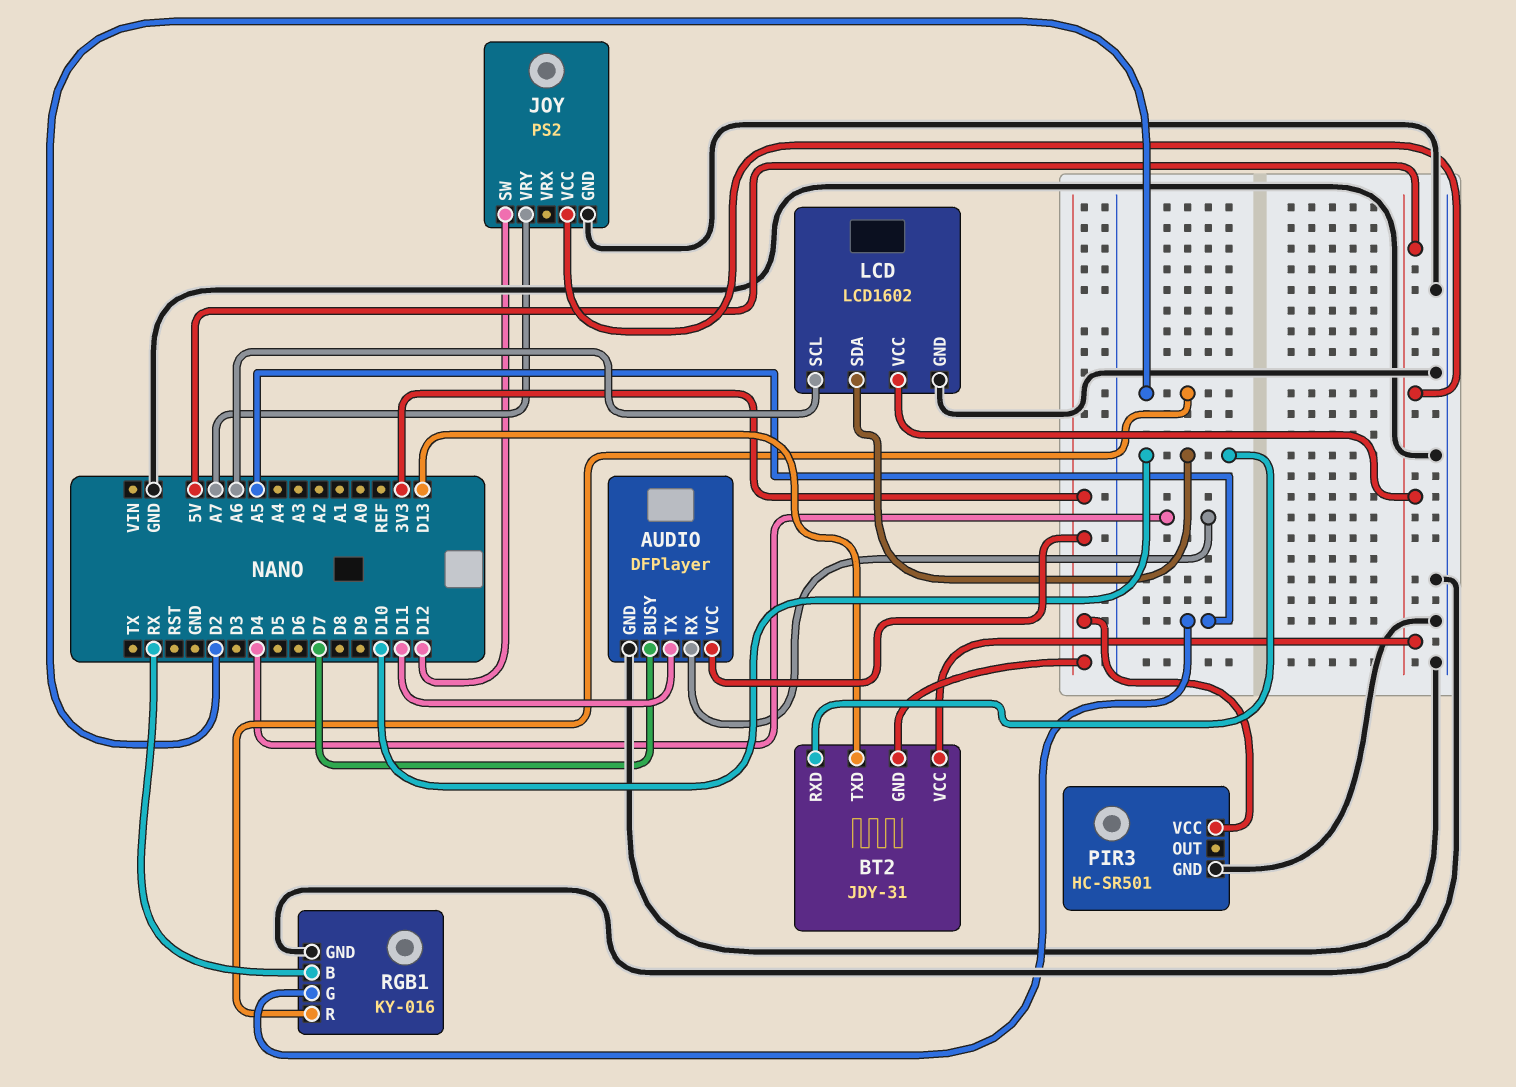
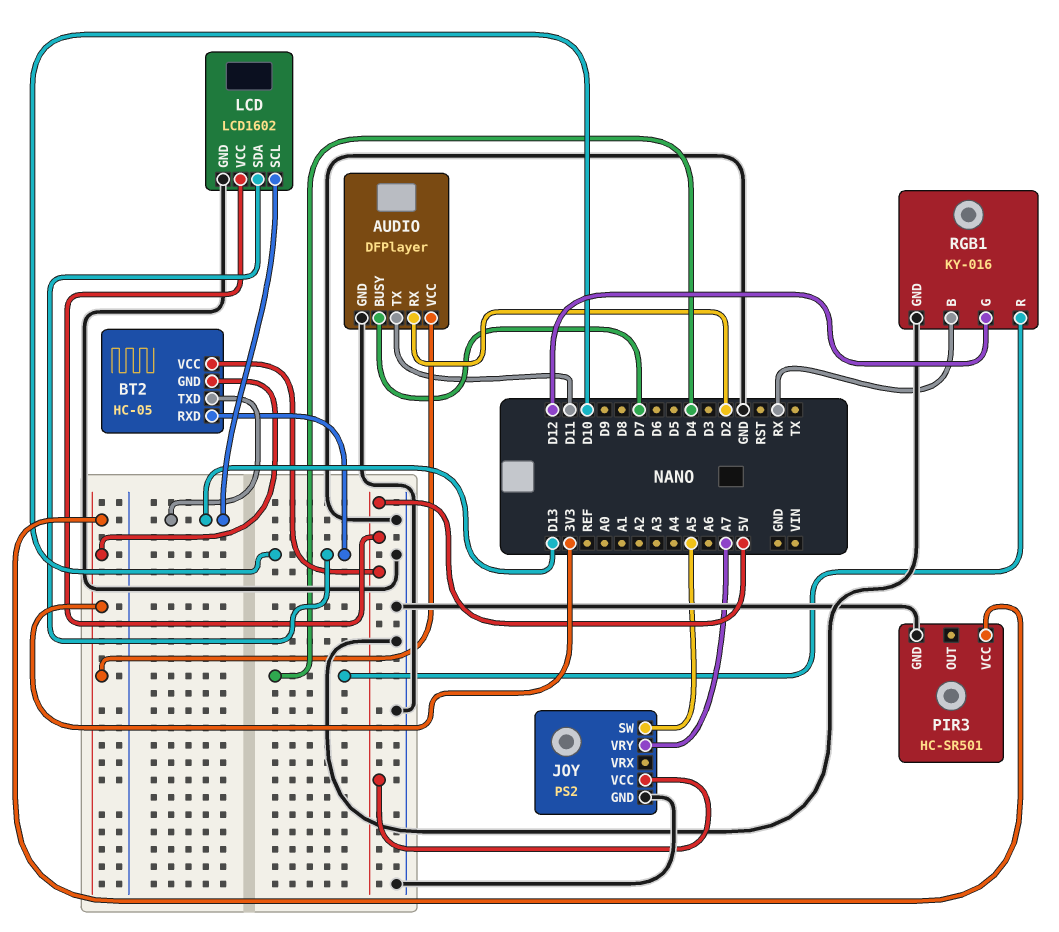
AUDIO pin RX: D4 -> D2
BT2: JDY-31 -> HC-05
JOY pin SW: D12 -> A5
LCD pin SCL: A6 -> D13
RGB1 pin G: A5 -> D12
RGB1 pin R: D2 -> D4

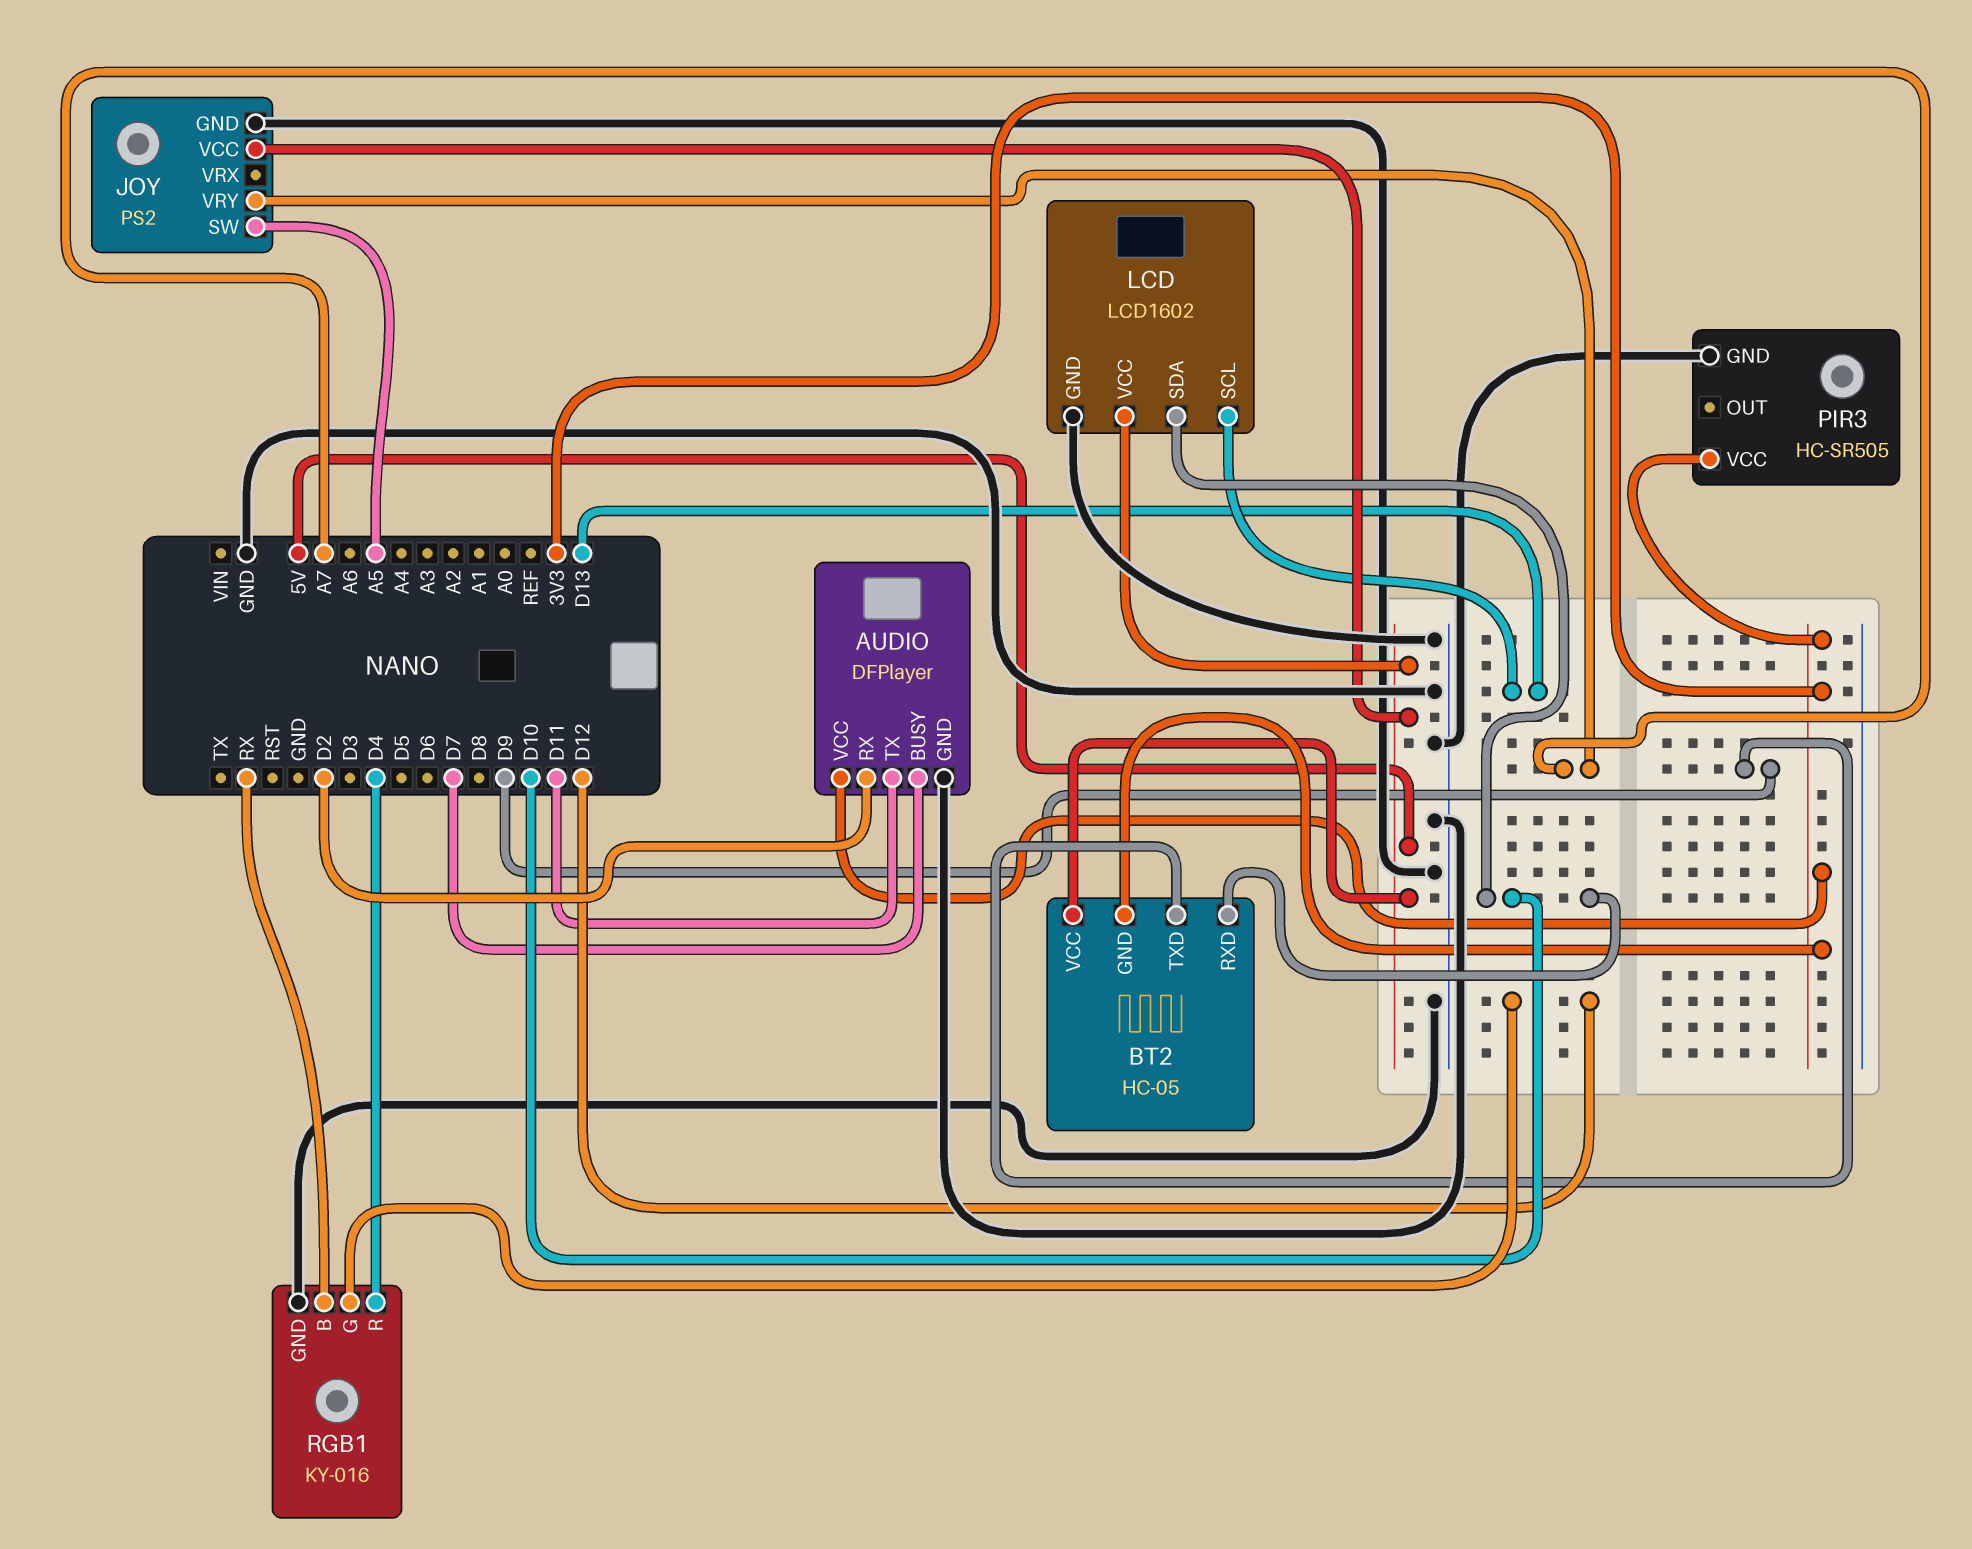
BT2 pin TXD: D13 -> D9
PIR3: HC-SR501 -> HC-SR505

